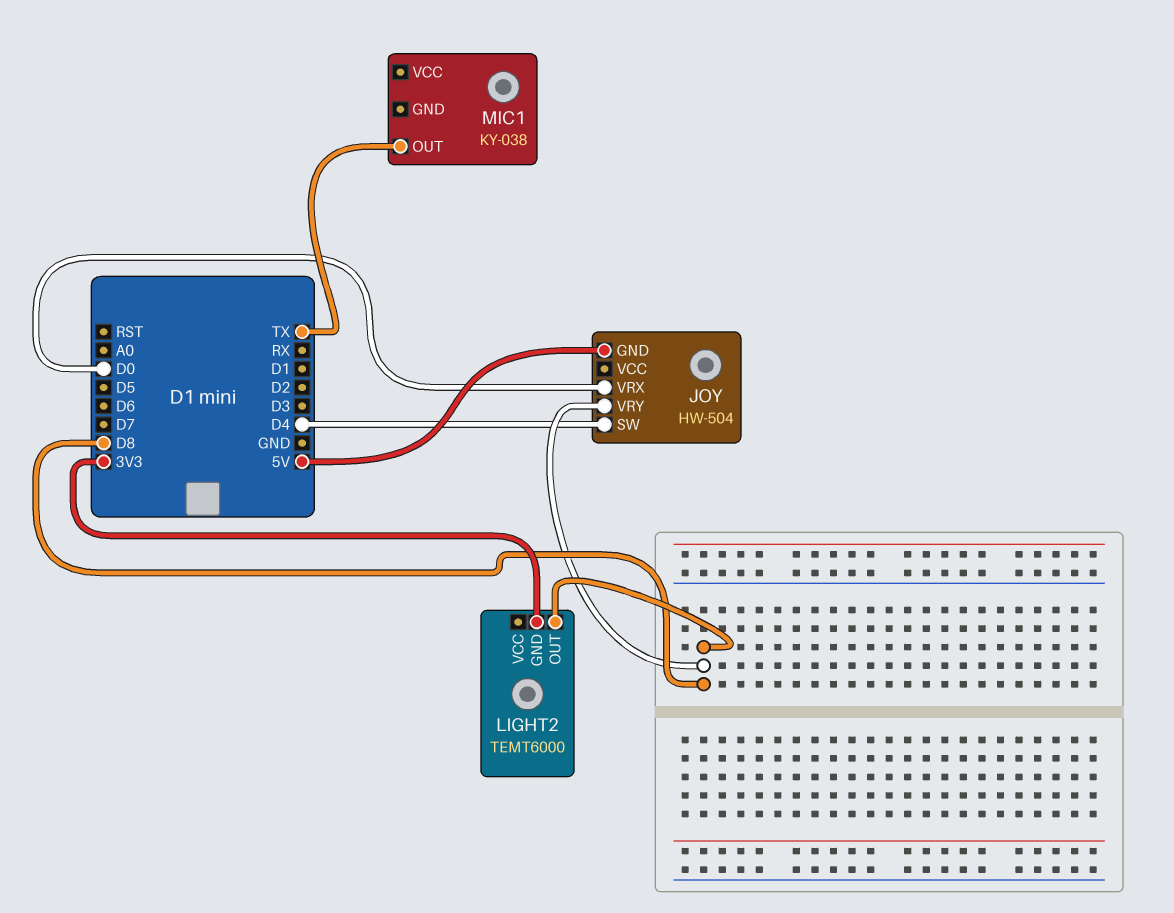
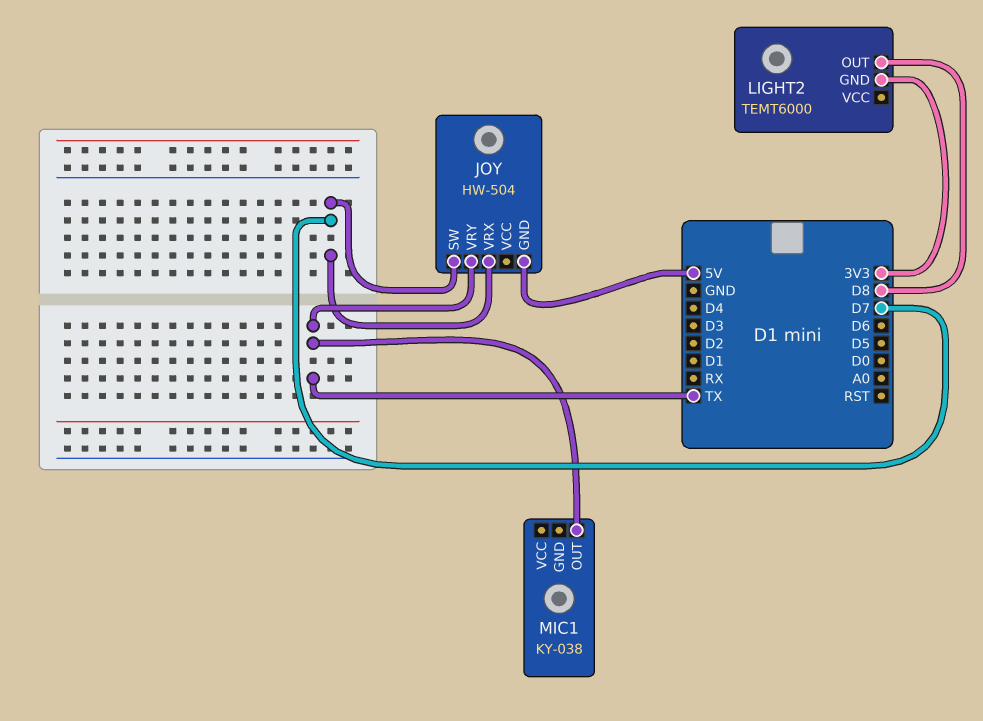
JOY pin SW: D4 -> D7
JOY pin VRX: D0 -> D7
JOY pin VRY: D8 -> TX

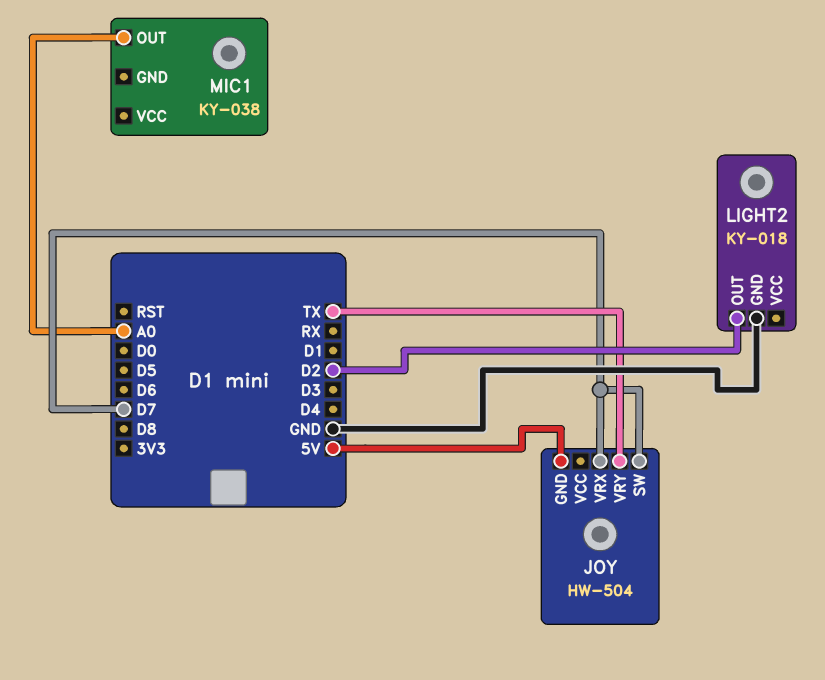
LIGHT2: TEMT6000 -> KY-018
LIGHT2 pin GND: 3V3 -> GND
LIGHT2 pin OUT: D8 -> D2
MIC1 pin OUT: TX -> A0

